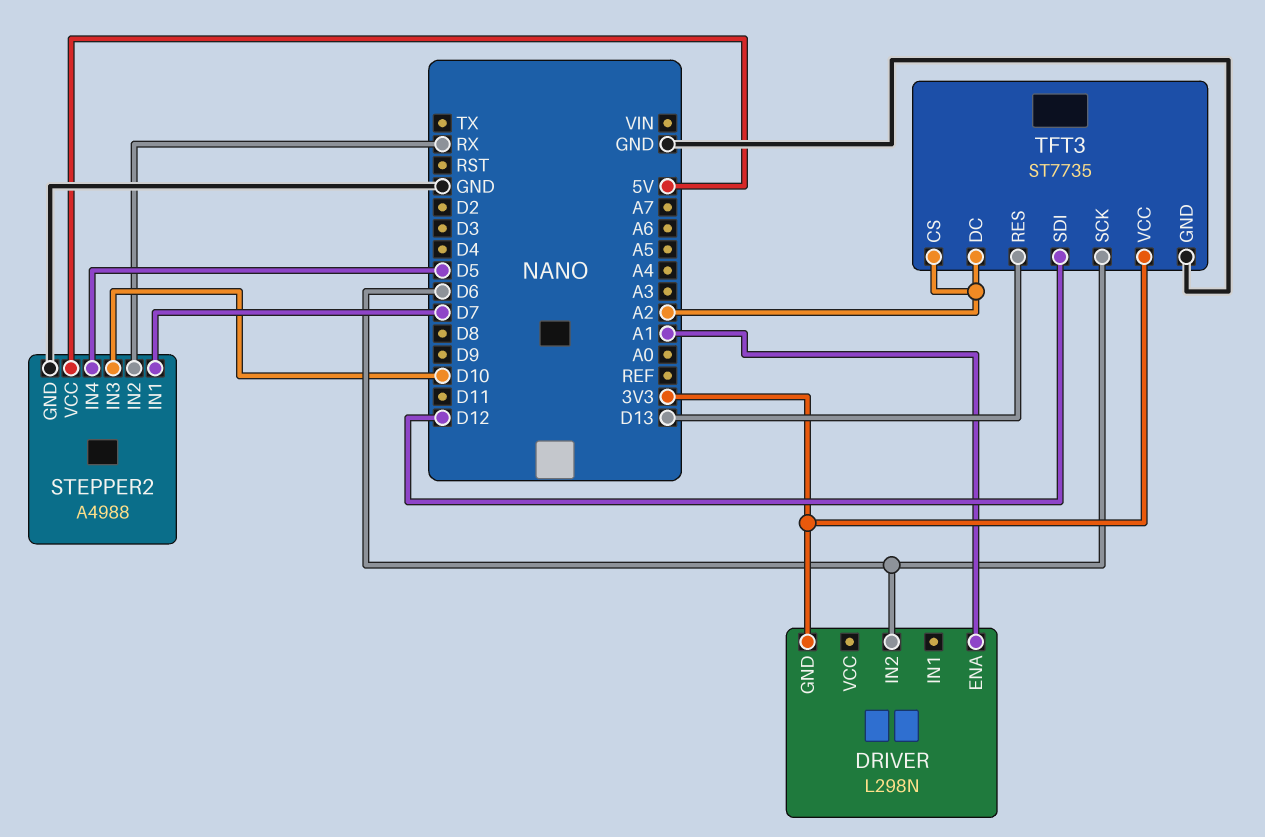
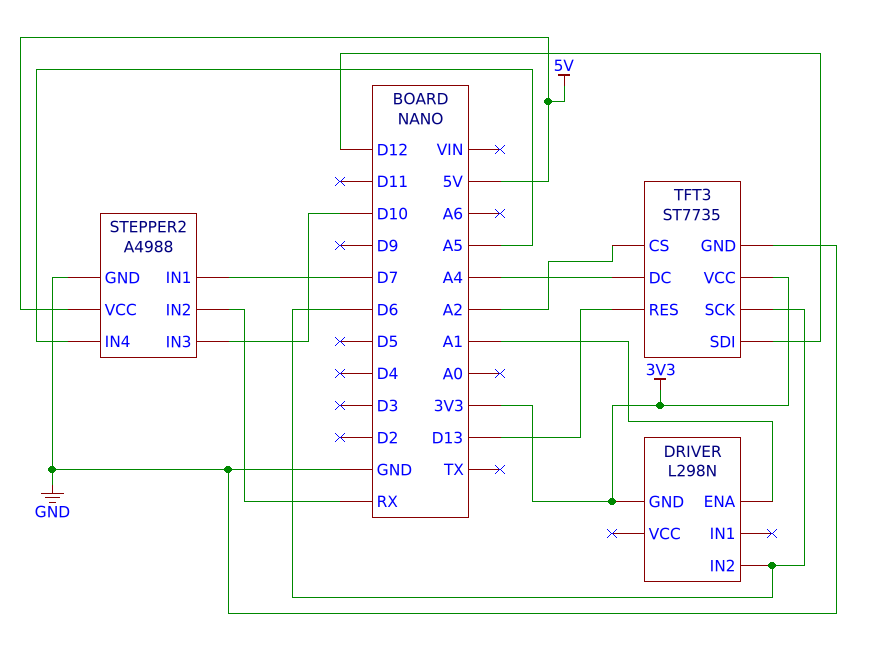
STEPPER2 pin IN4: D5 -> A5
TFT3 pin DC: A2 -> A4

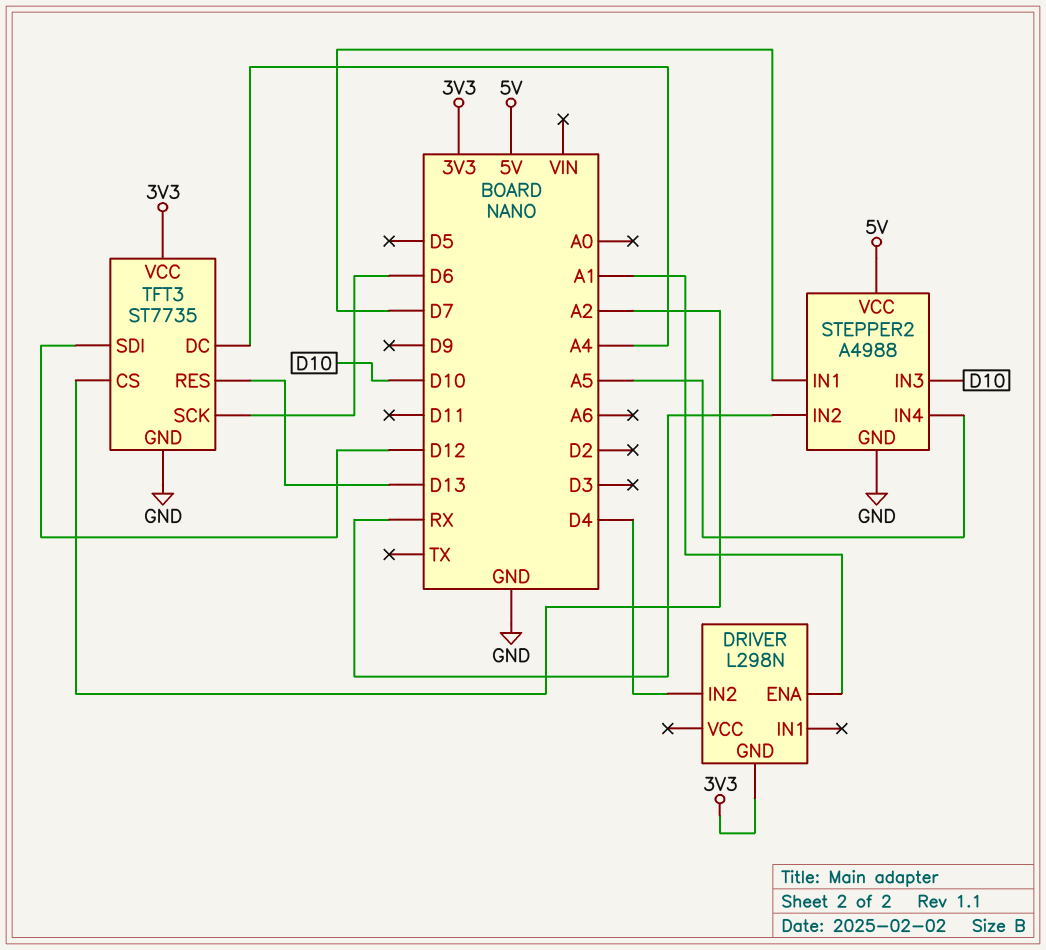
DRIVER pin IN2: D6 -> D4

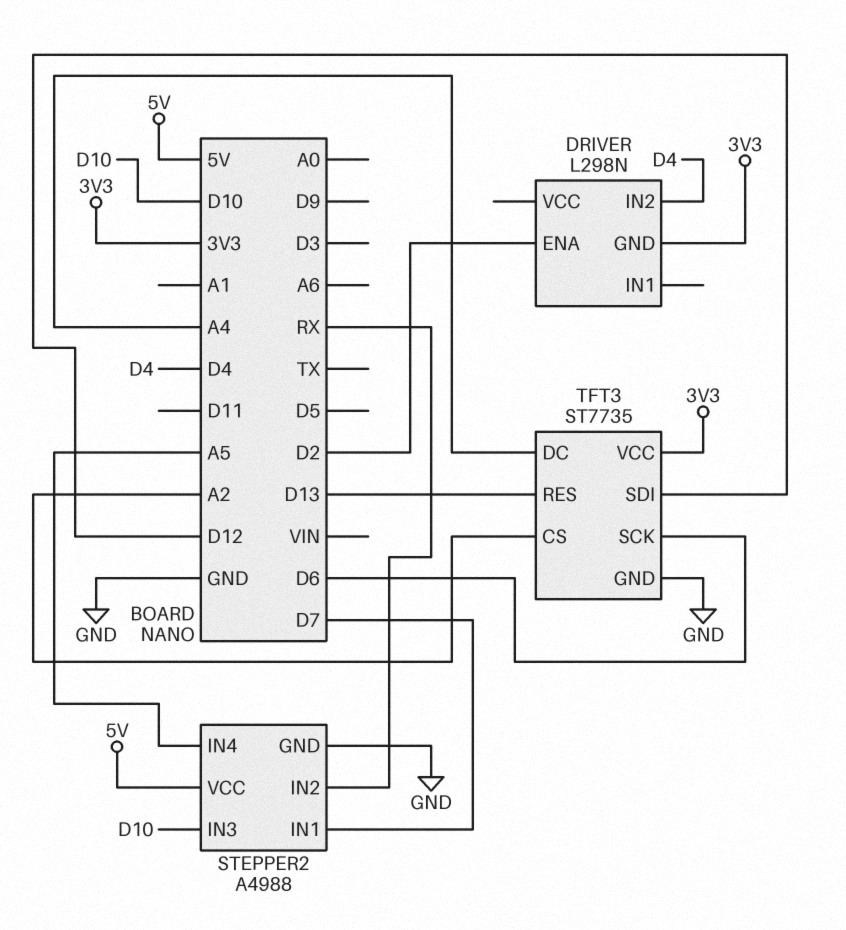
DRIVER pin ENA: A1 -> D2

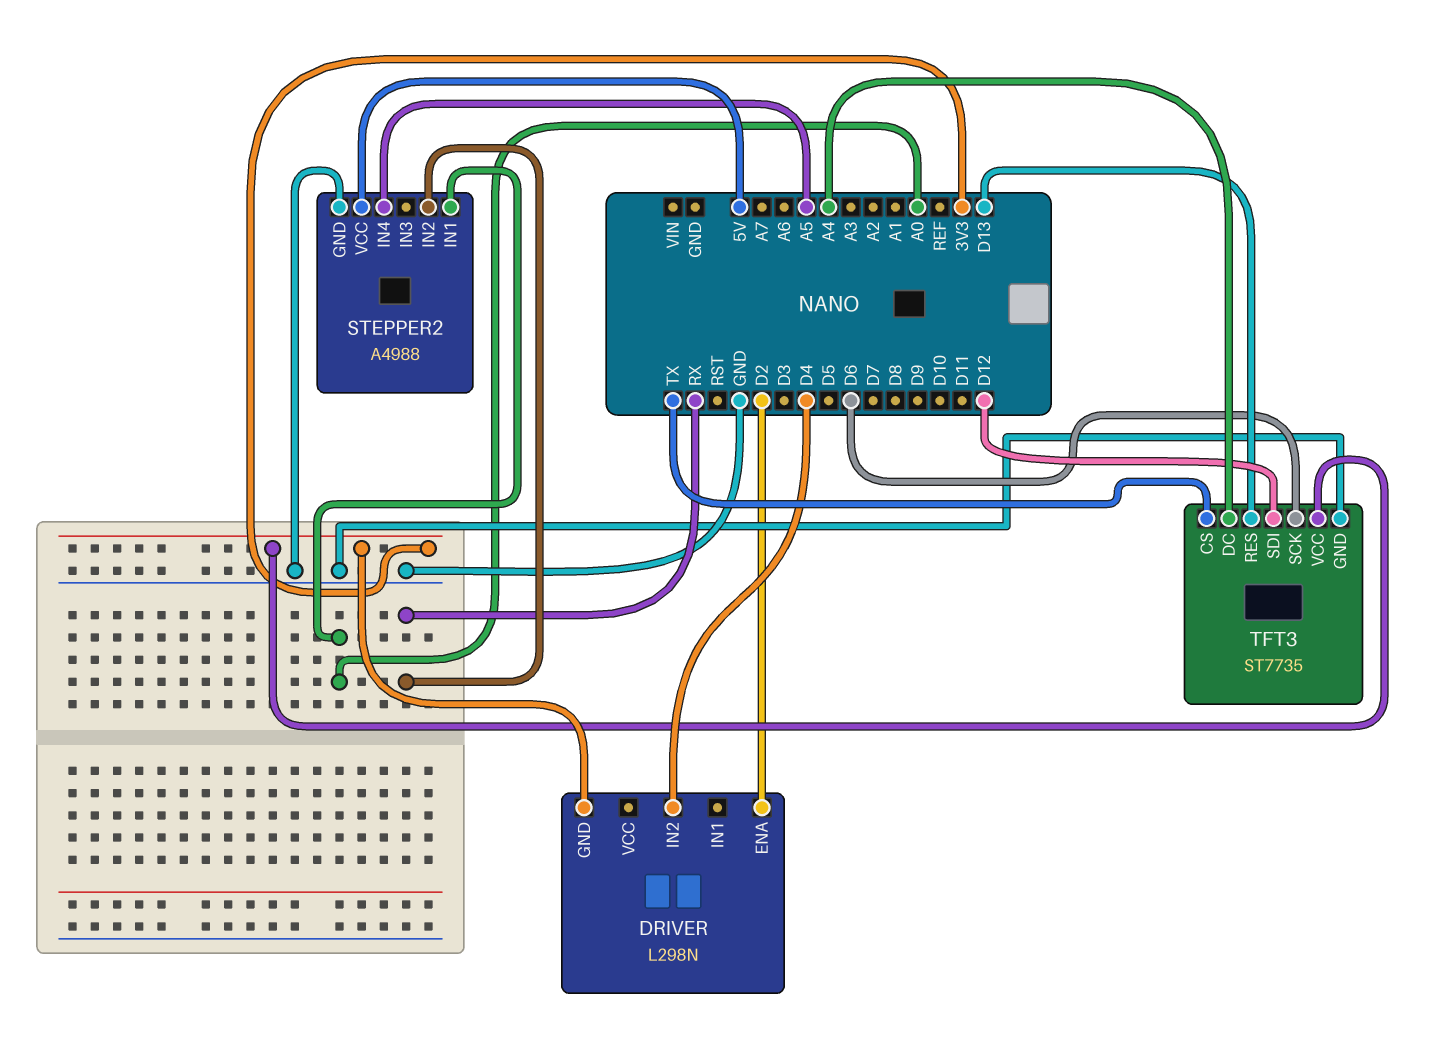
STEPPER2 pin IN1: D7 -> A0
STEPPER2 pin IN3: D10 -> none
TFT3 pin CS: A2 -> TX

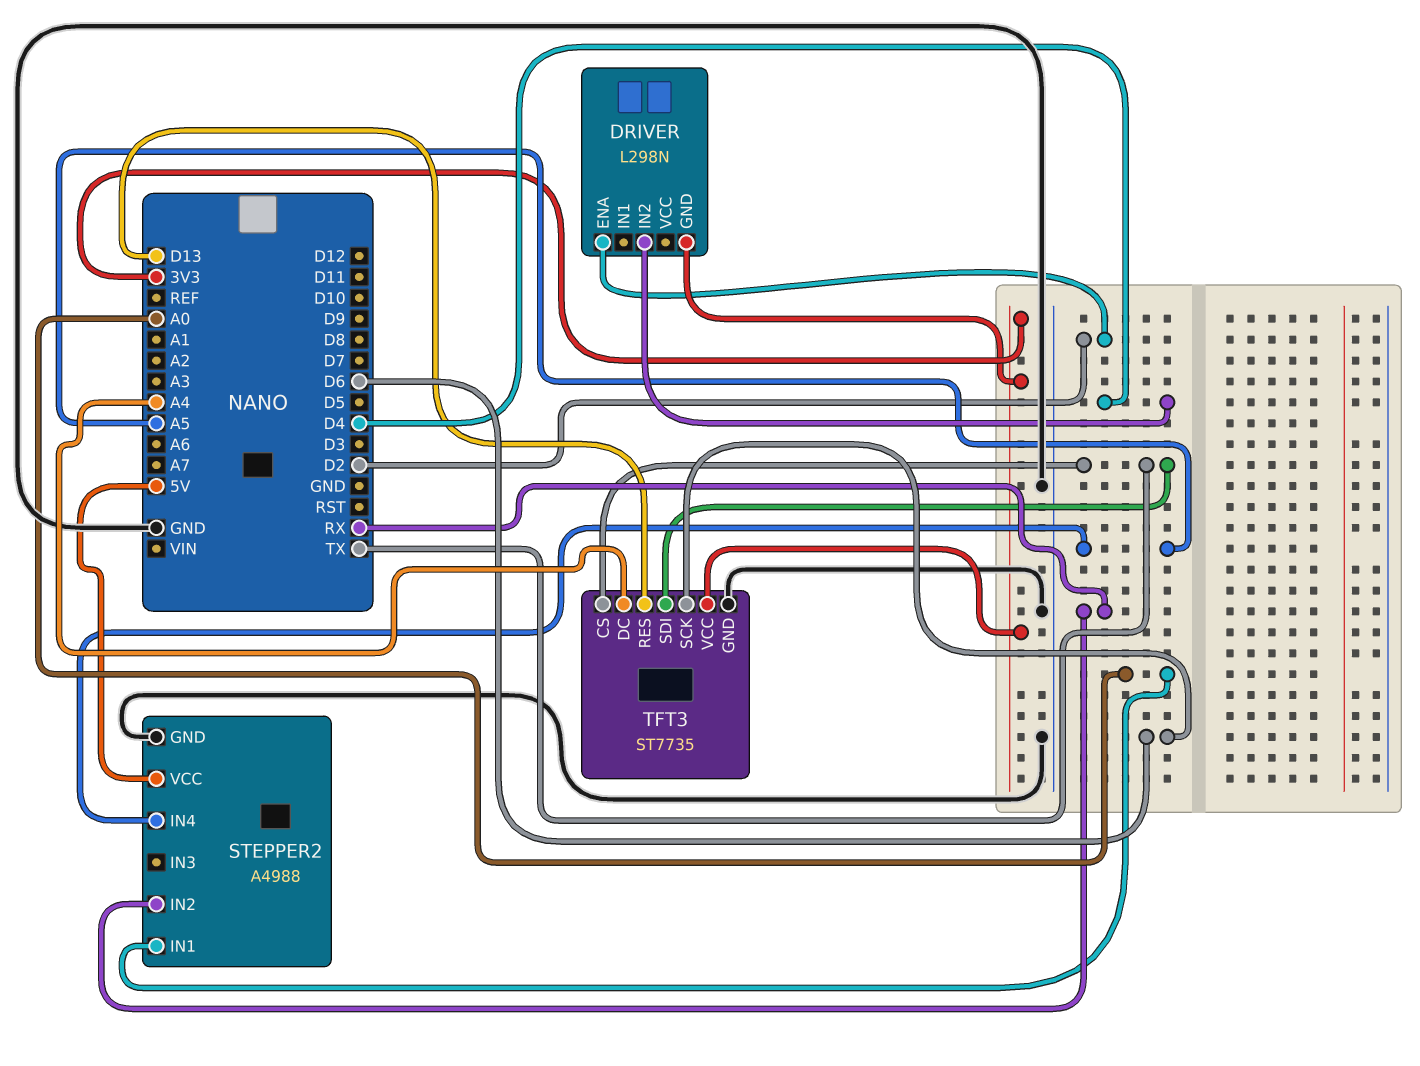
TFT3 pin SDI: D12 -> TX

